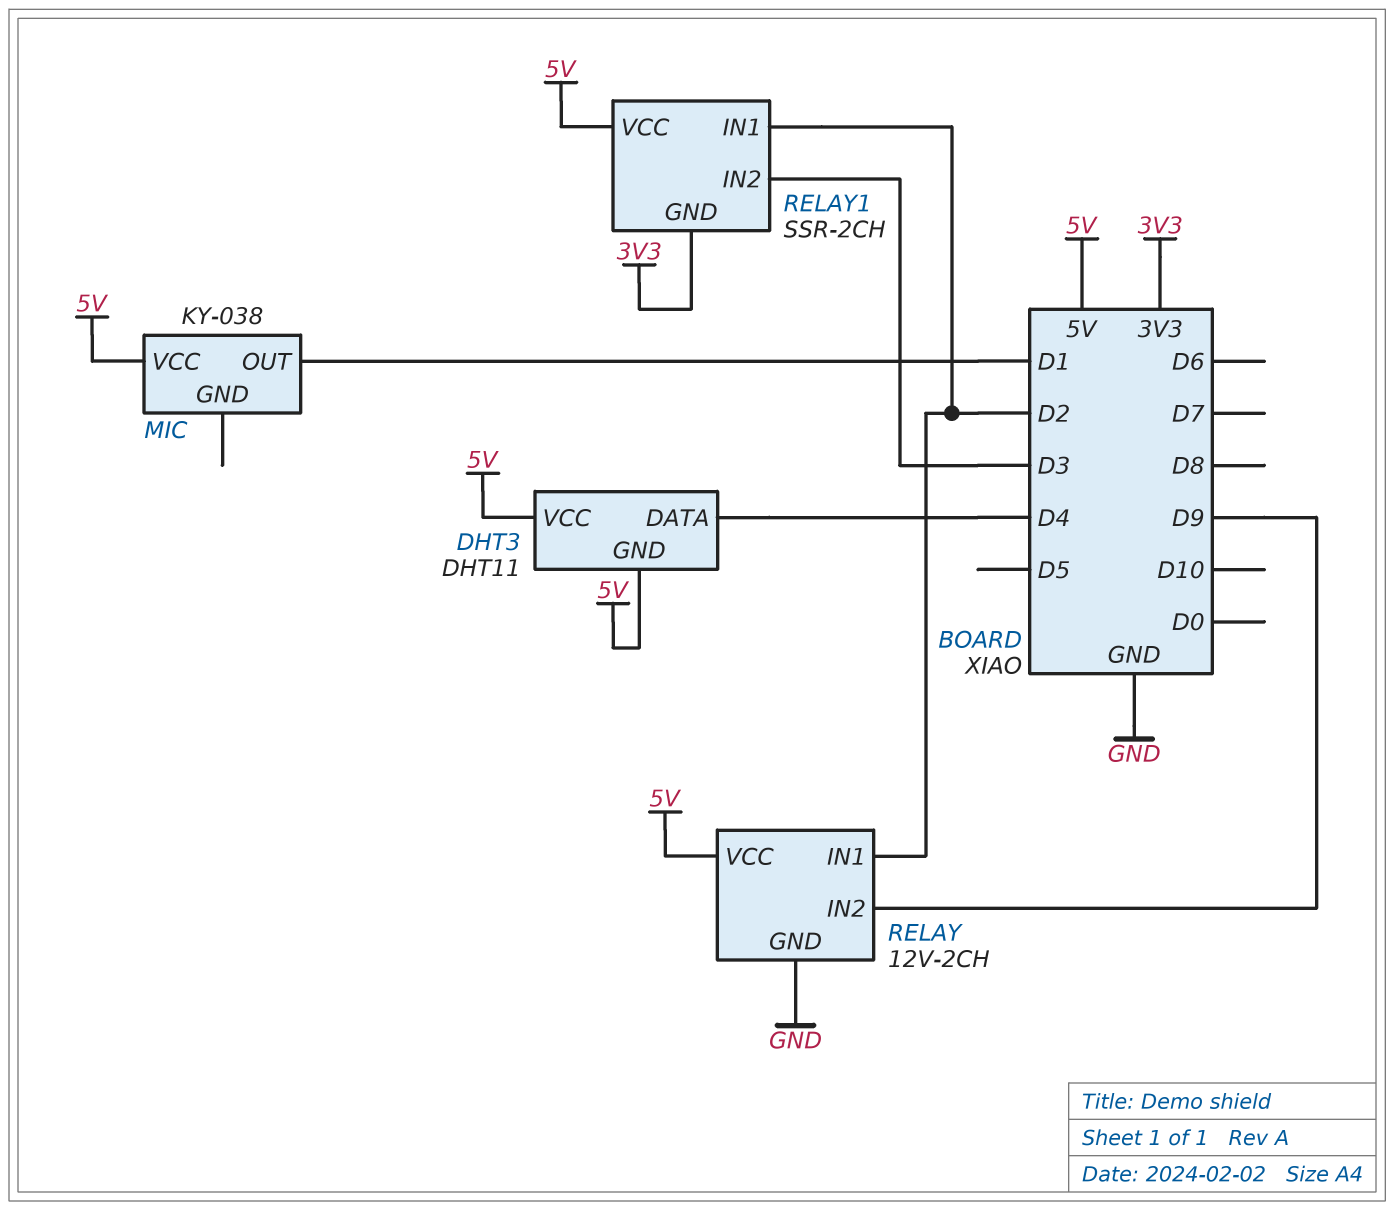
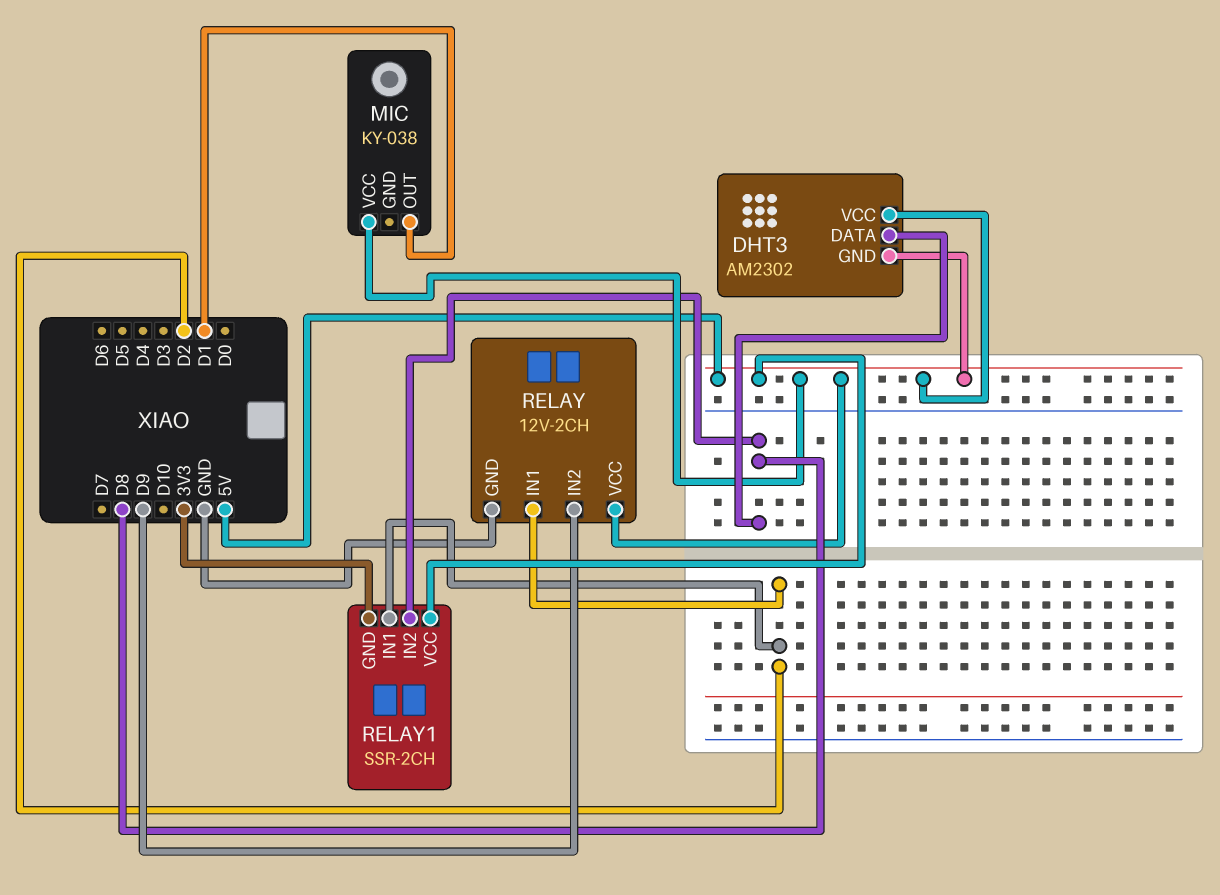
DHT3: DHT11 -> AM2302
DHT3 pin DATA: D4 -> D8
RELAY1 pin IN2: D3 -> D8

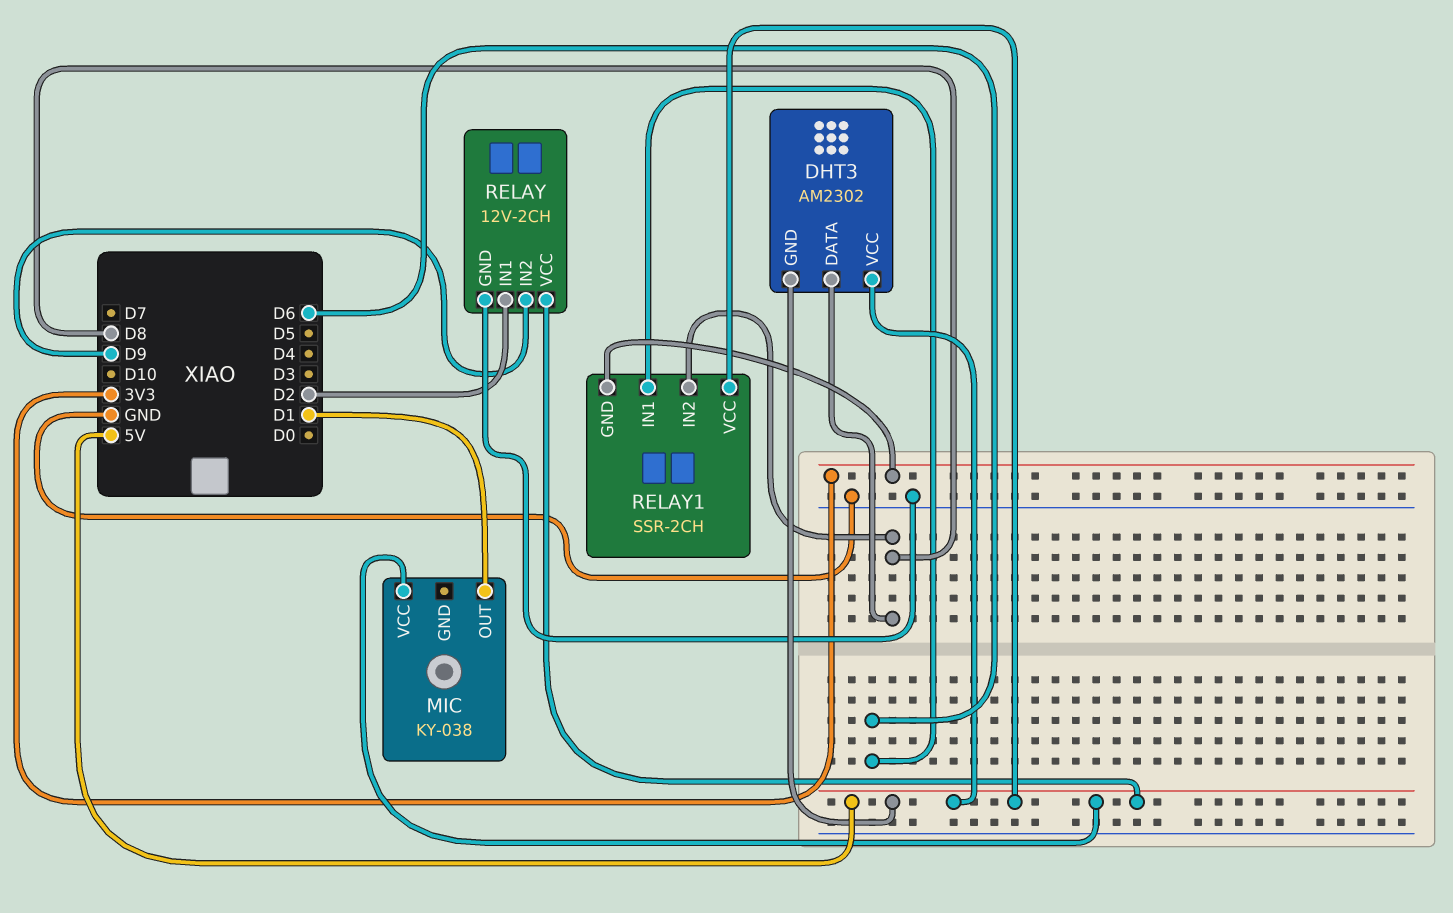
RELAY1 pin IN1: D2 -> D6

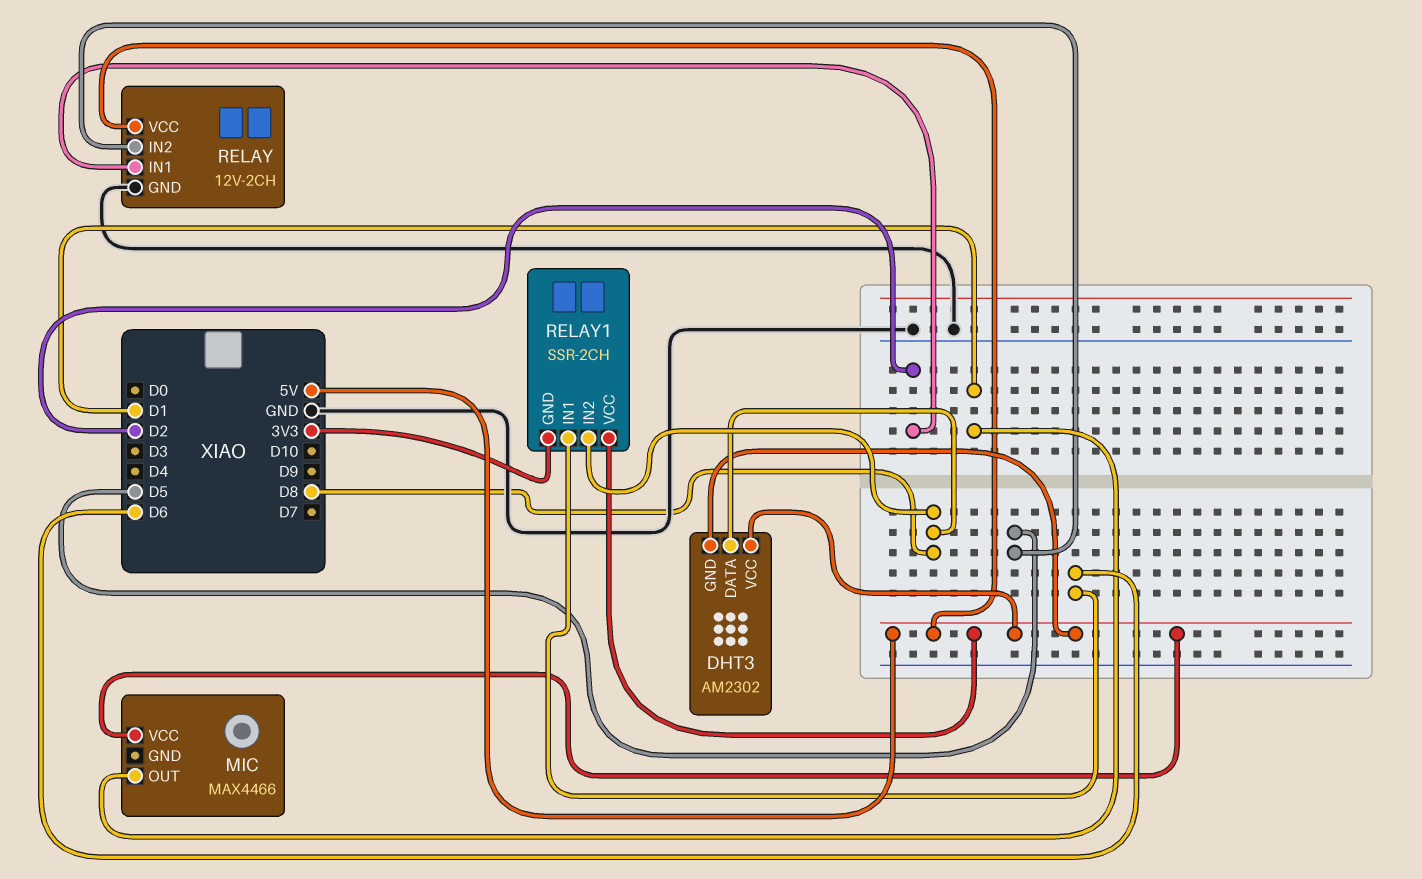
MIC: KY-038 -> MAX4466
RELAY pin IN2: D9 -> D5

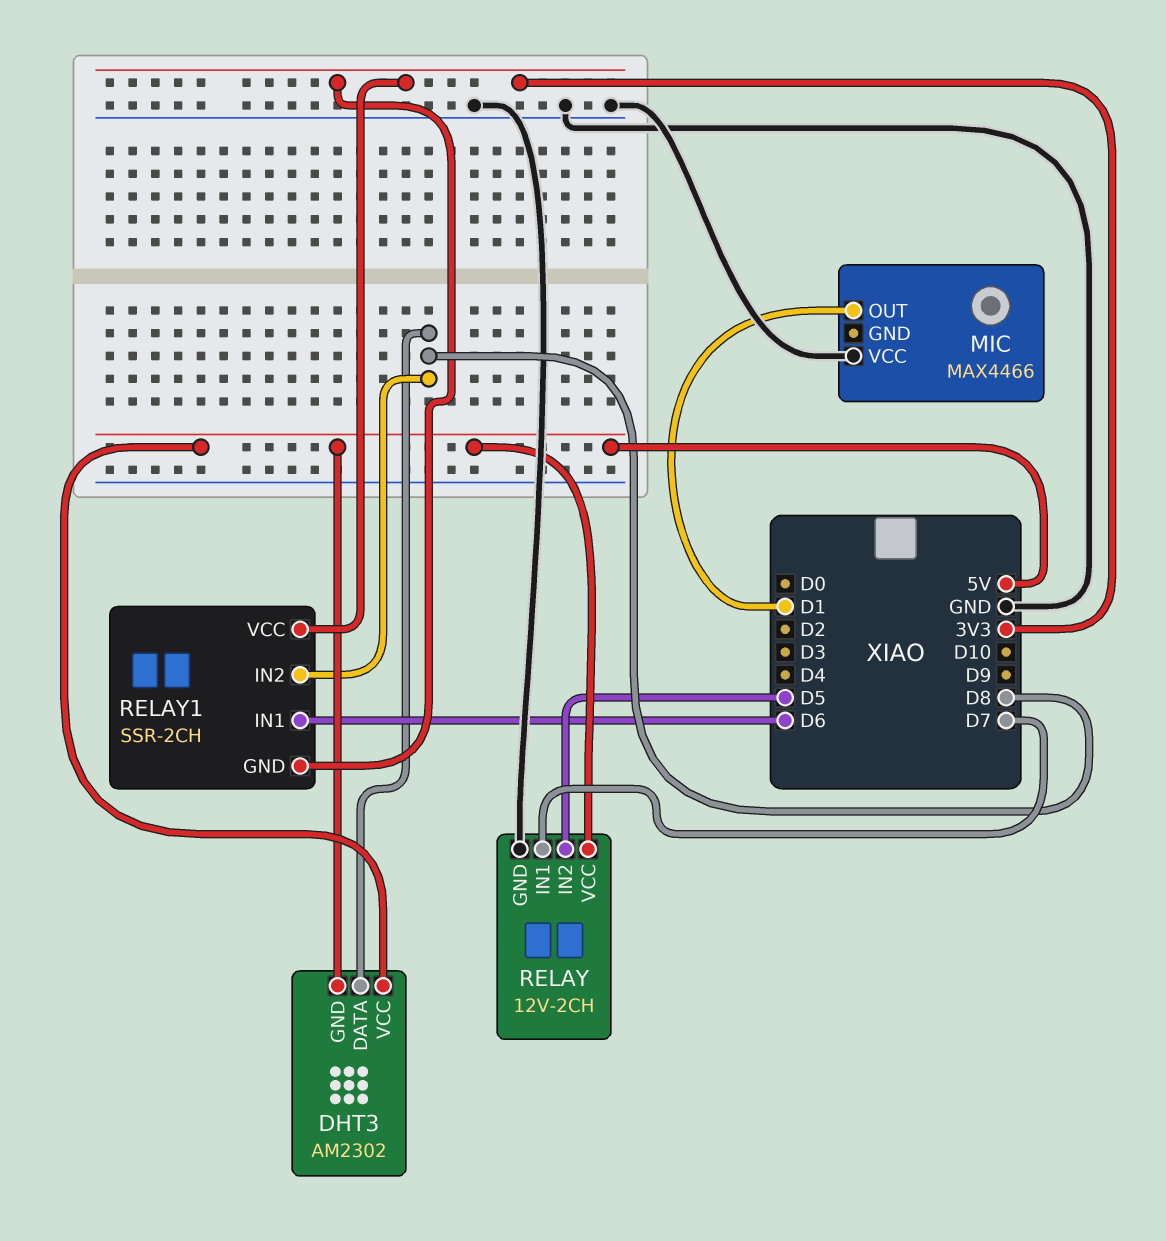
MIC pin VCC: 5V -> GND
RELAY pin IN1: D2 -> D7
RELAY1 pin VCC: 5V -> 3V3

